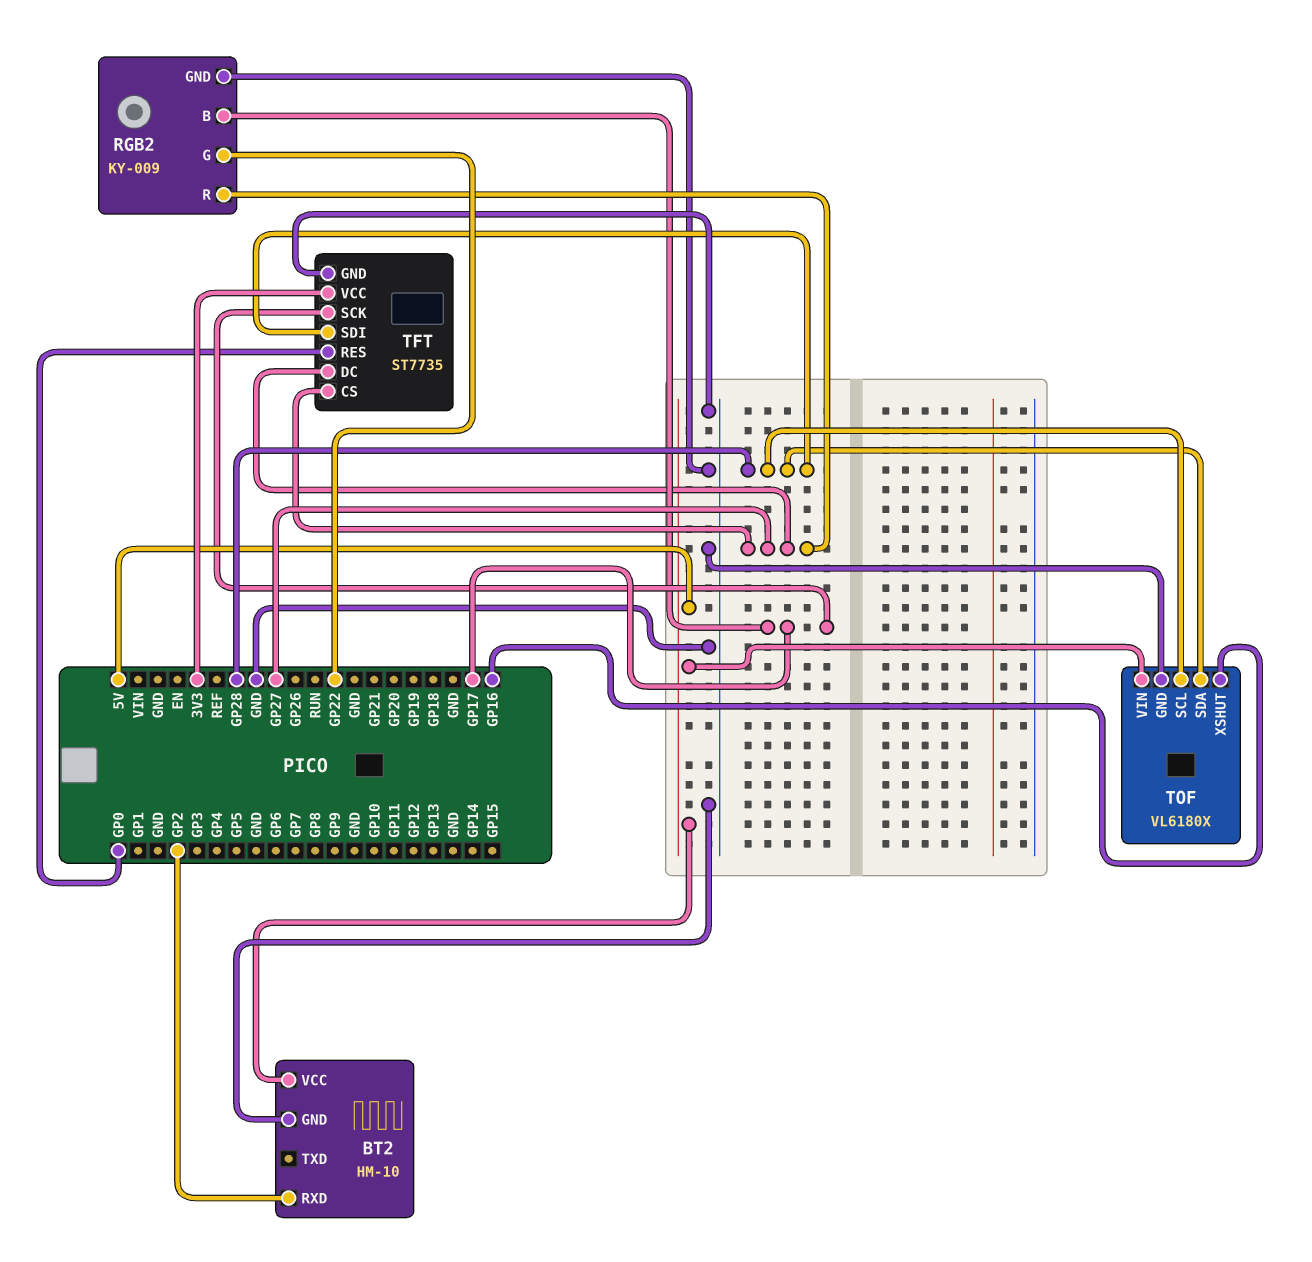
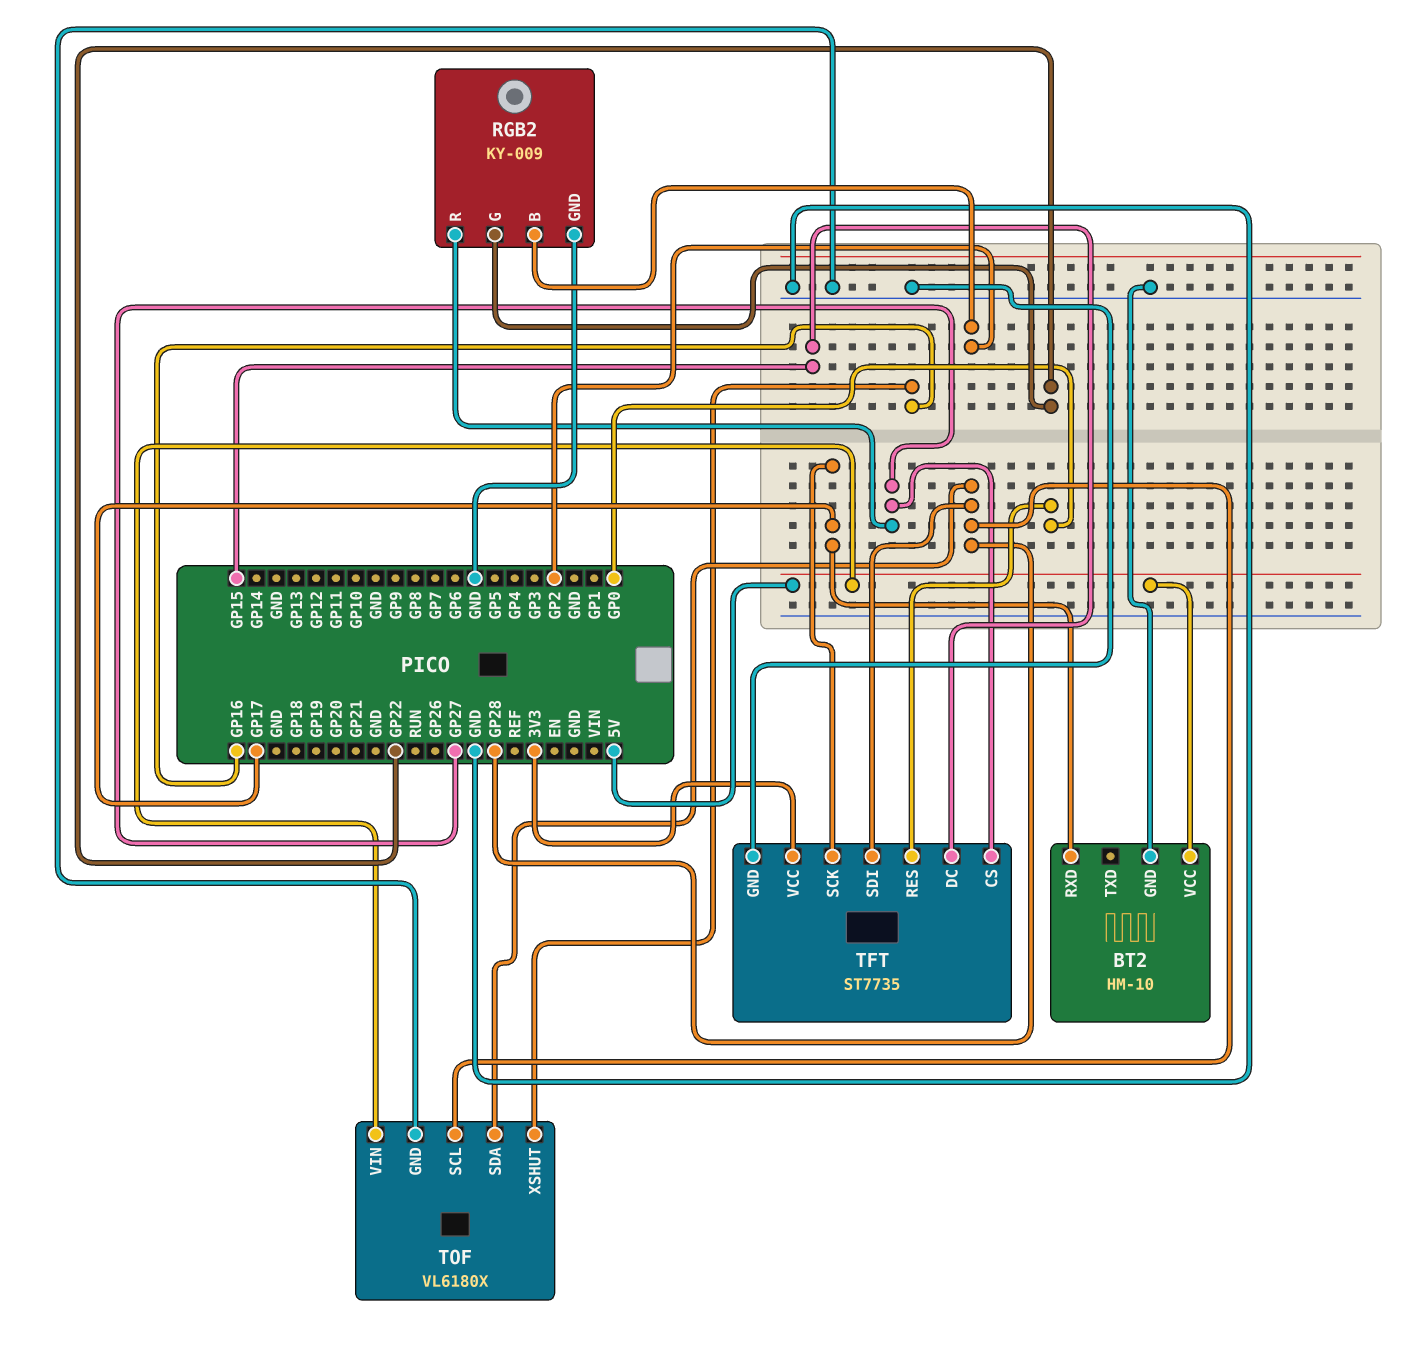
BT2 pin RXD: GP2 -> GP17
RGB2 pin B: GP17 -> GP2
TFT pin DC: GP27 -> GP15

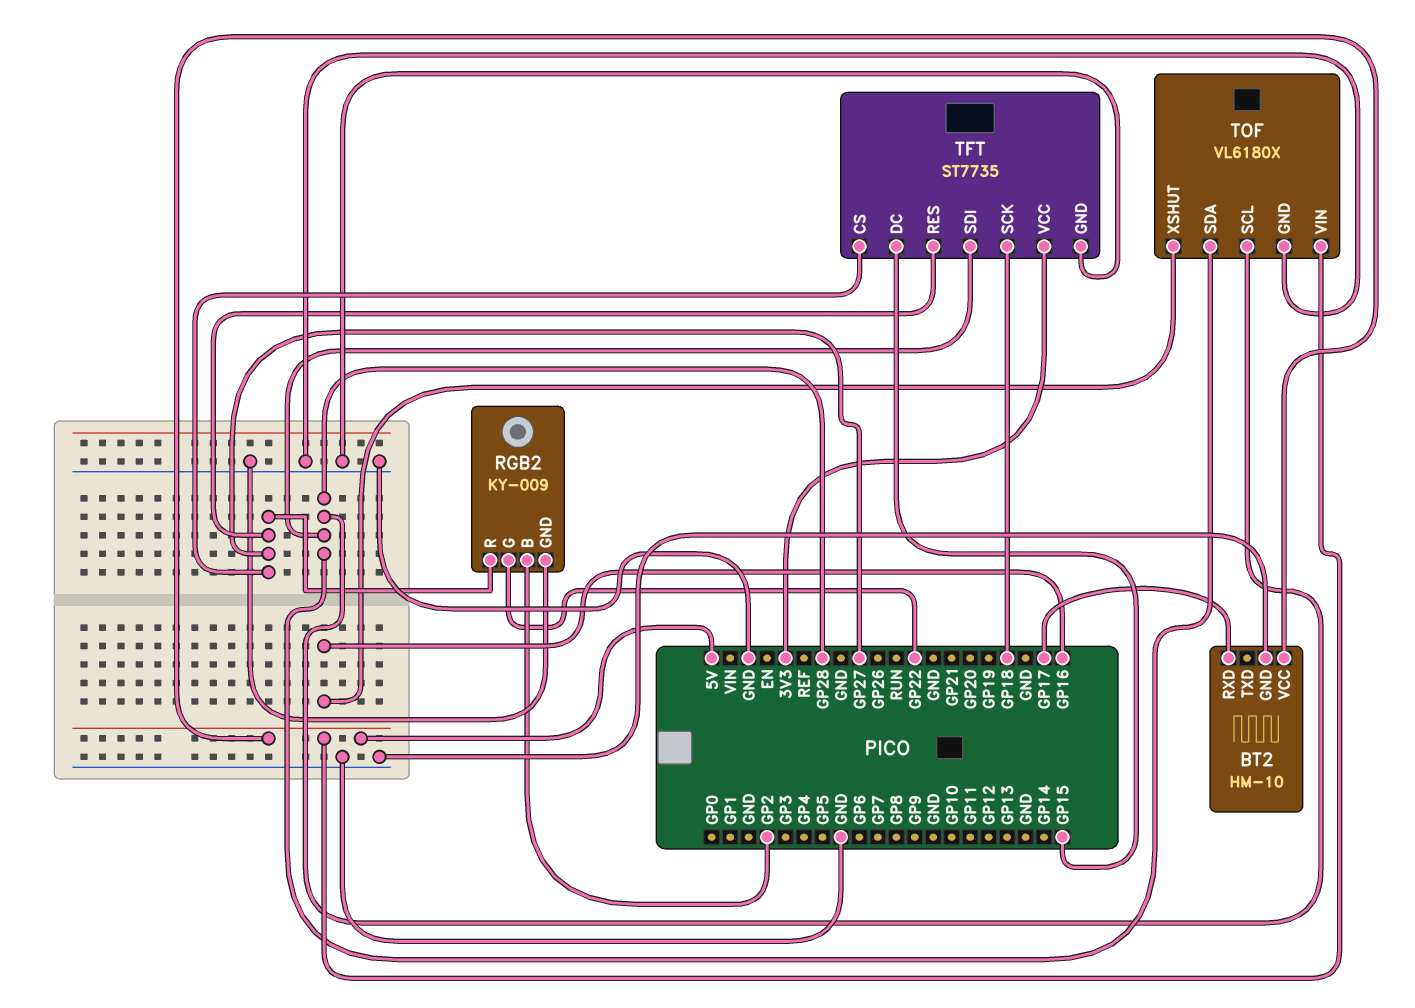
TFT pin RES: GP0 -> GP27
TFT pin SCK: GP17 -> GP18

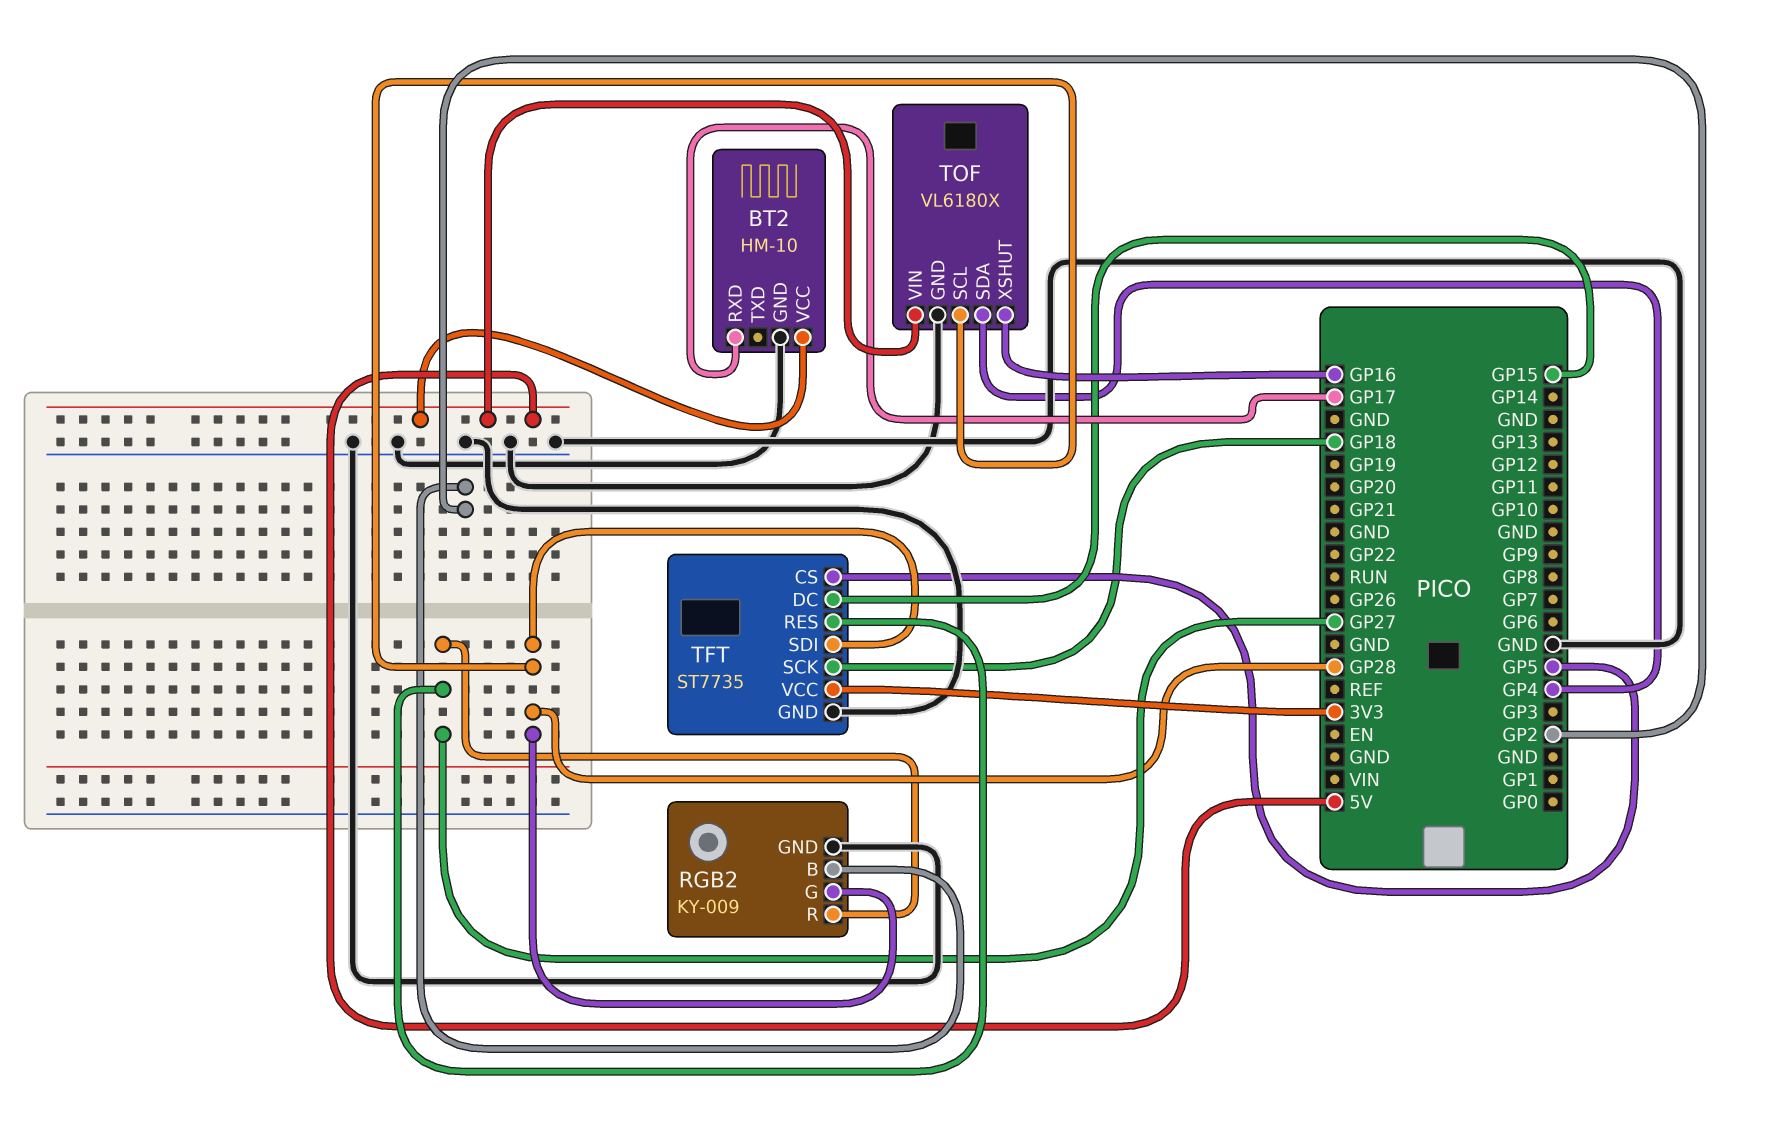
RGB2 pin G: GP22 -> GP28
TFT pin CS: GP27 -> GP5
TOF pin SDA: GP28 -> GP4

